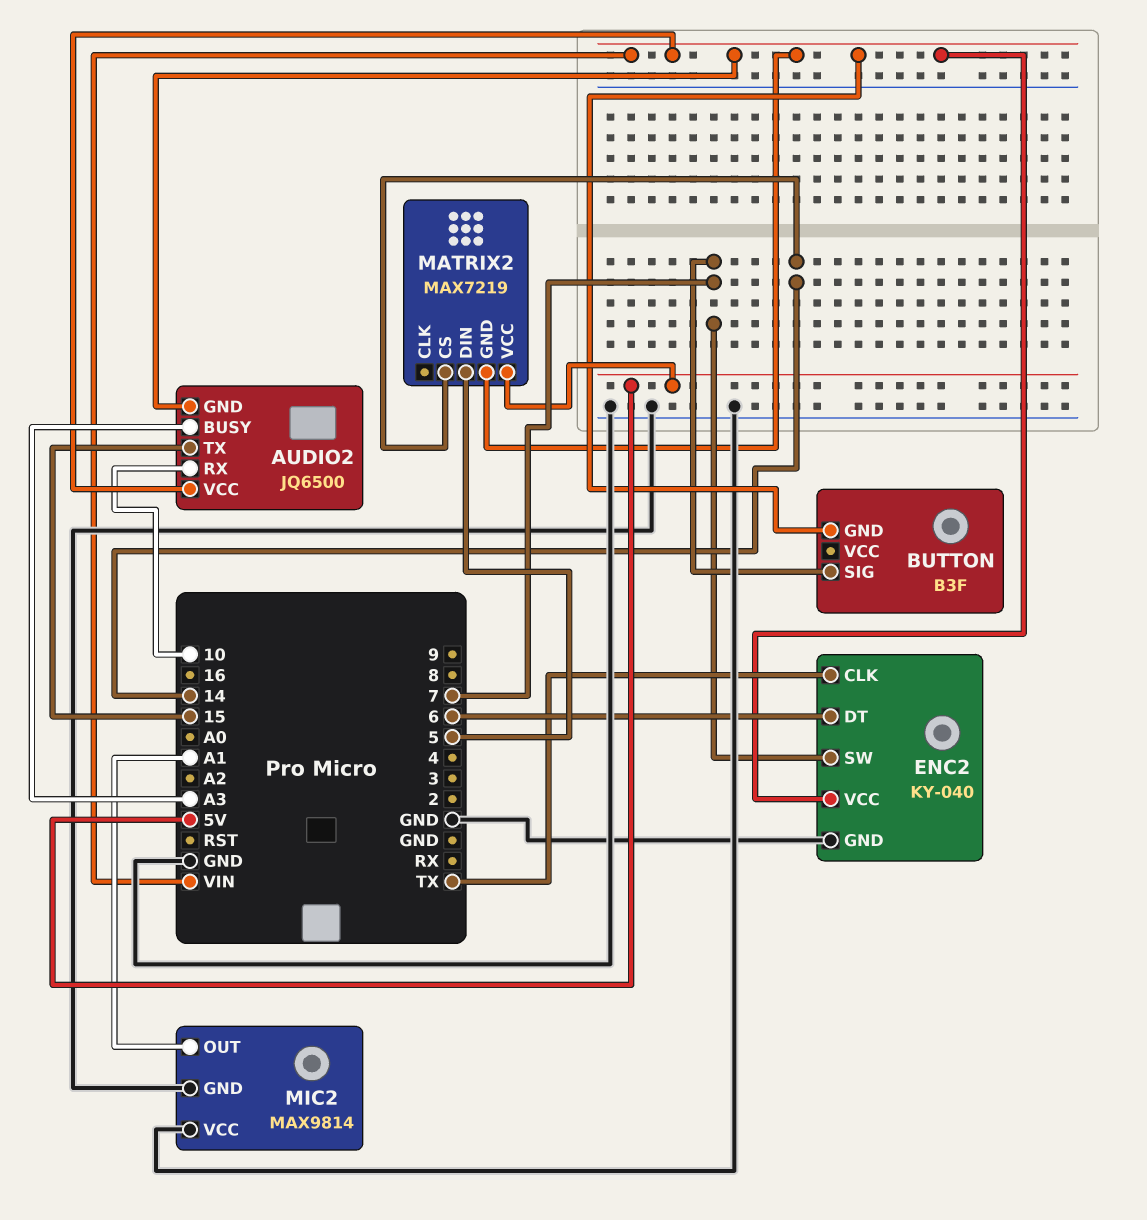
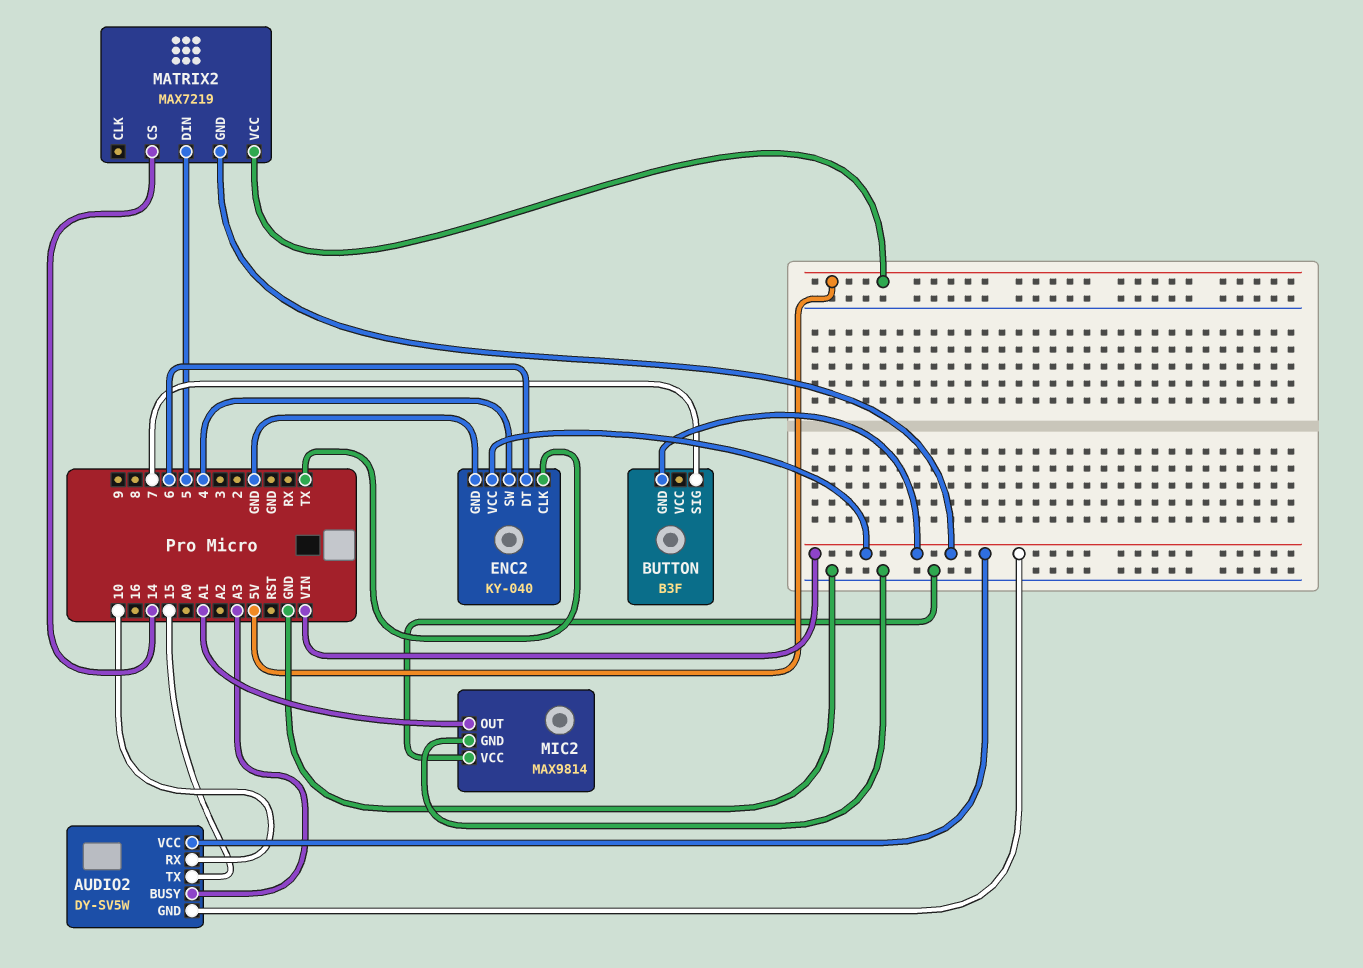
AUDIO2: JQ6500 -> DY-SV5W
ENC2 pin SW: 7 -> 4

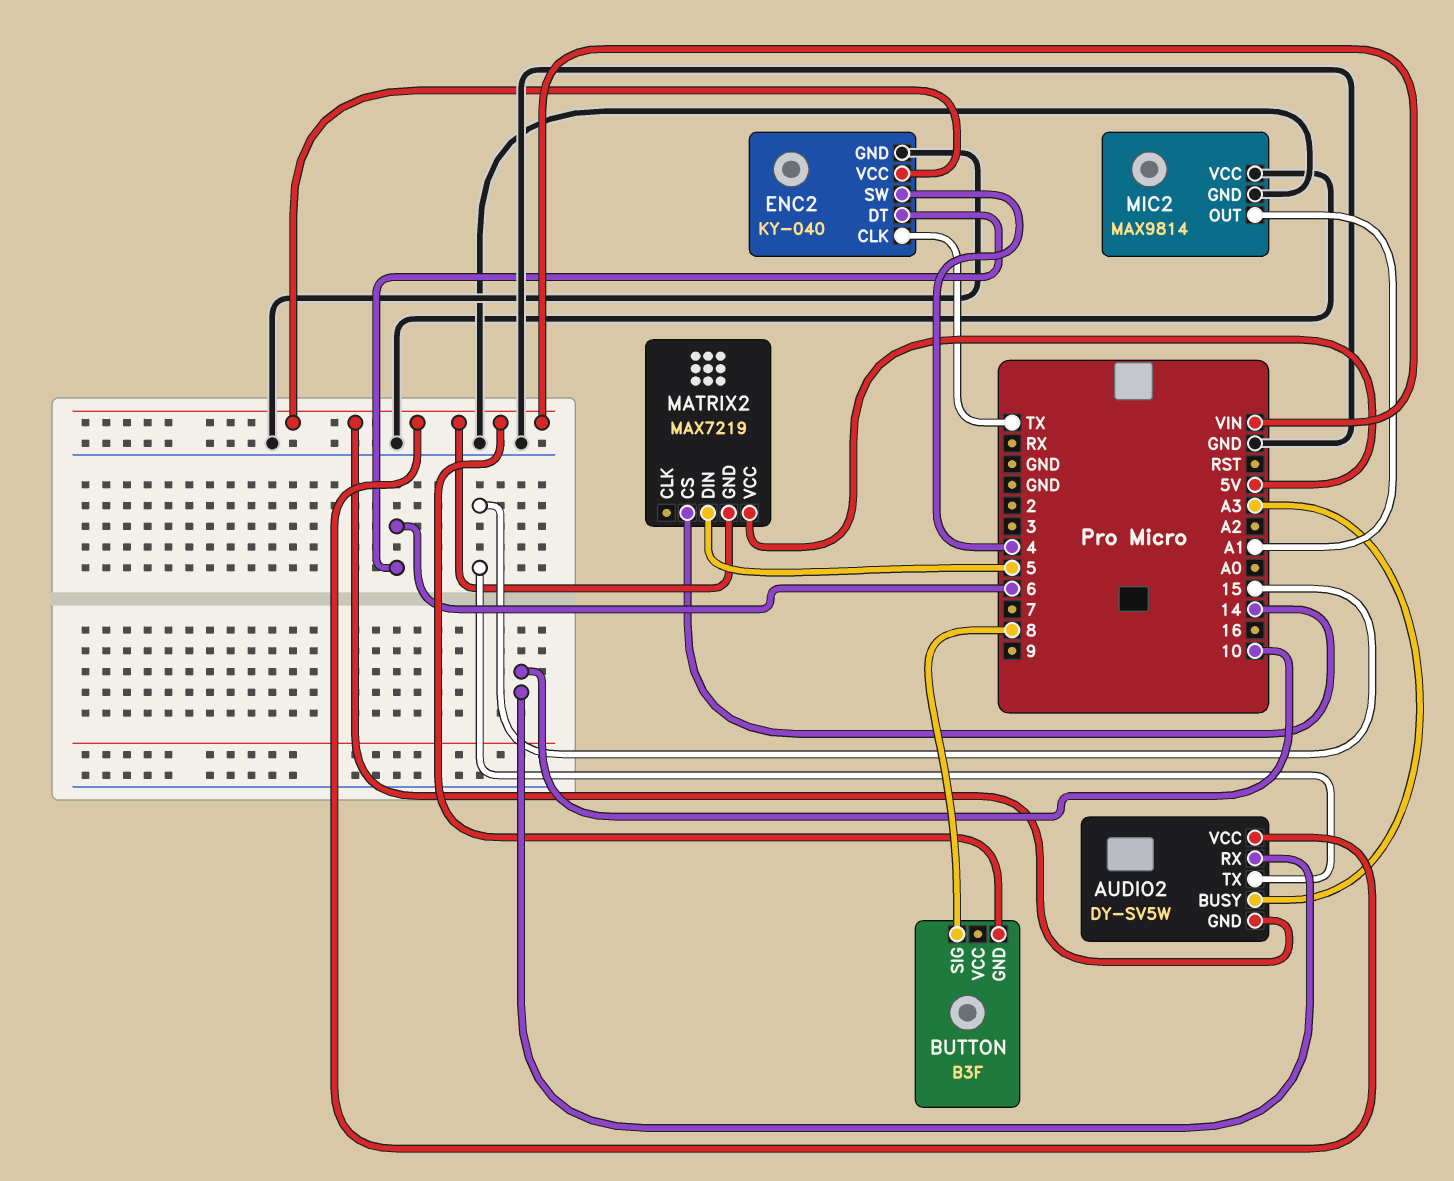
BUTTON pin SIG: 7 -> 8

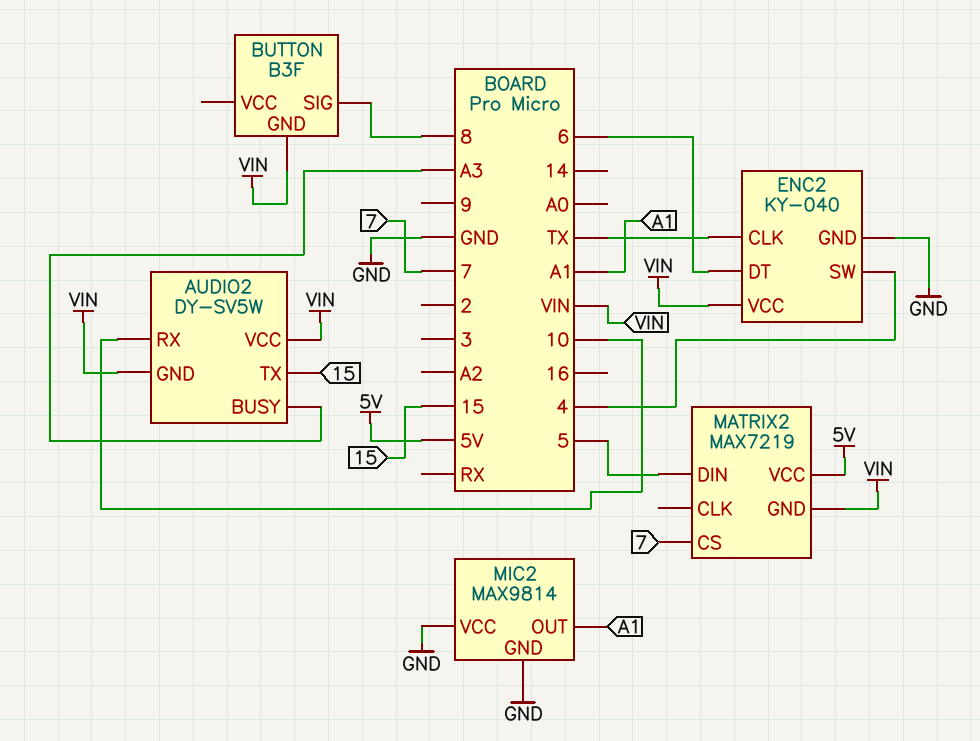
MATRIX2 pin CS: 14 -> 7

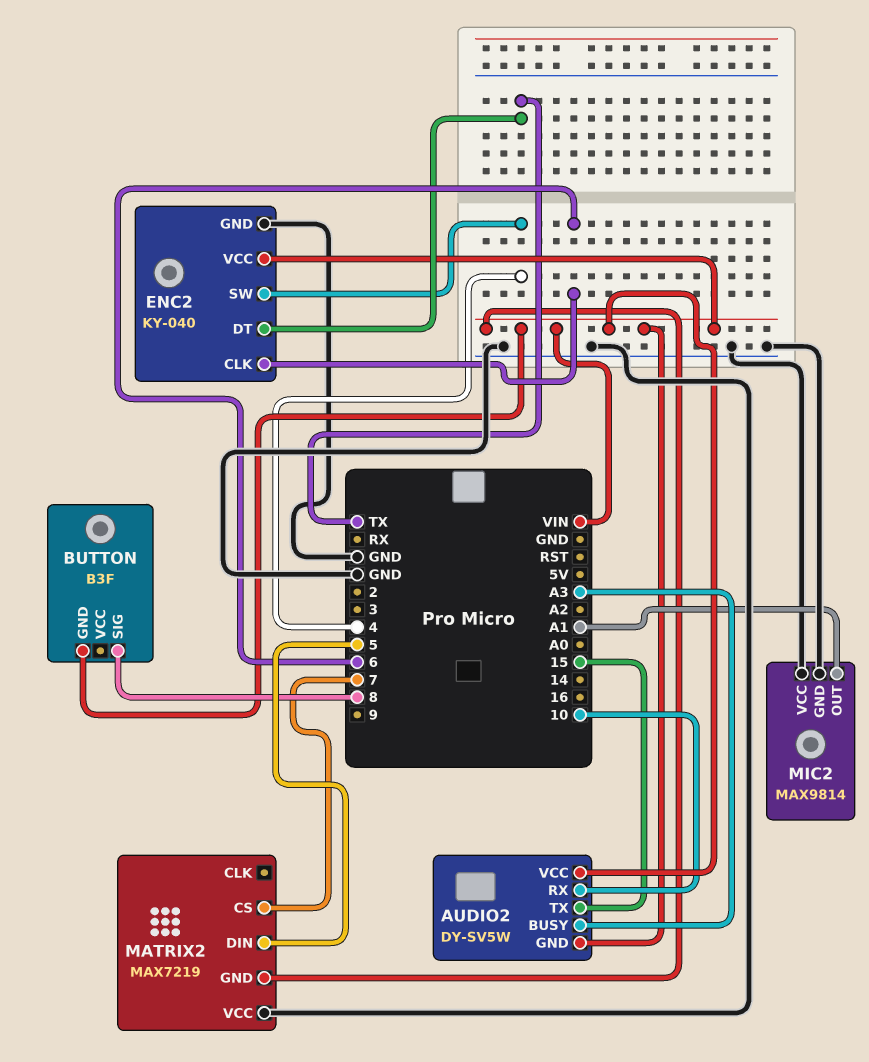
ENC2 pin CLK: TX -> 6
ENC2 pin DT: 6 -> TX
MATRIX2 pin VCC: 5V -> GND

